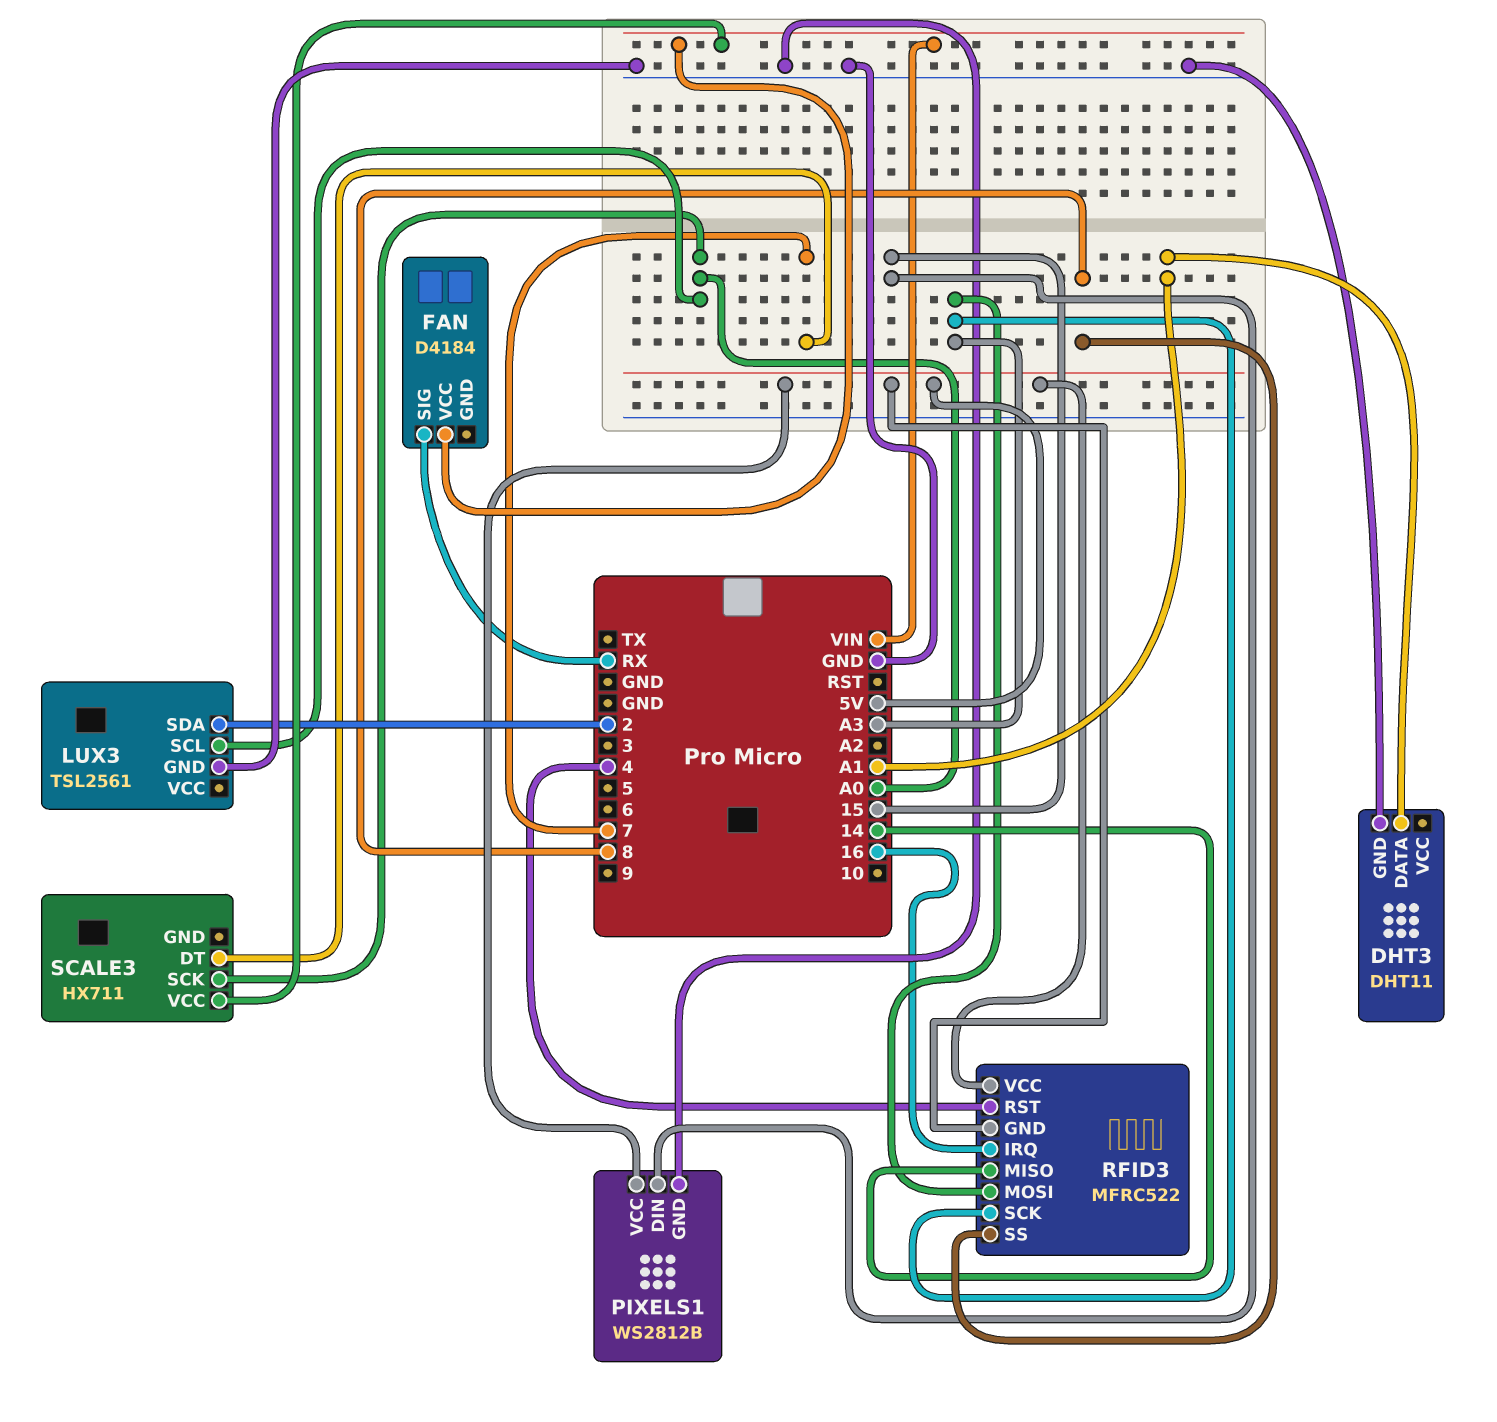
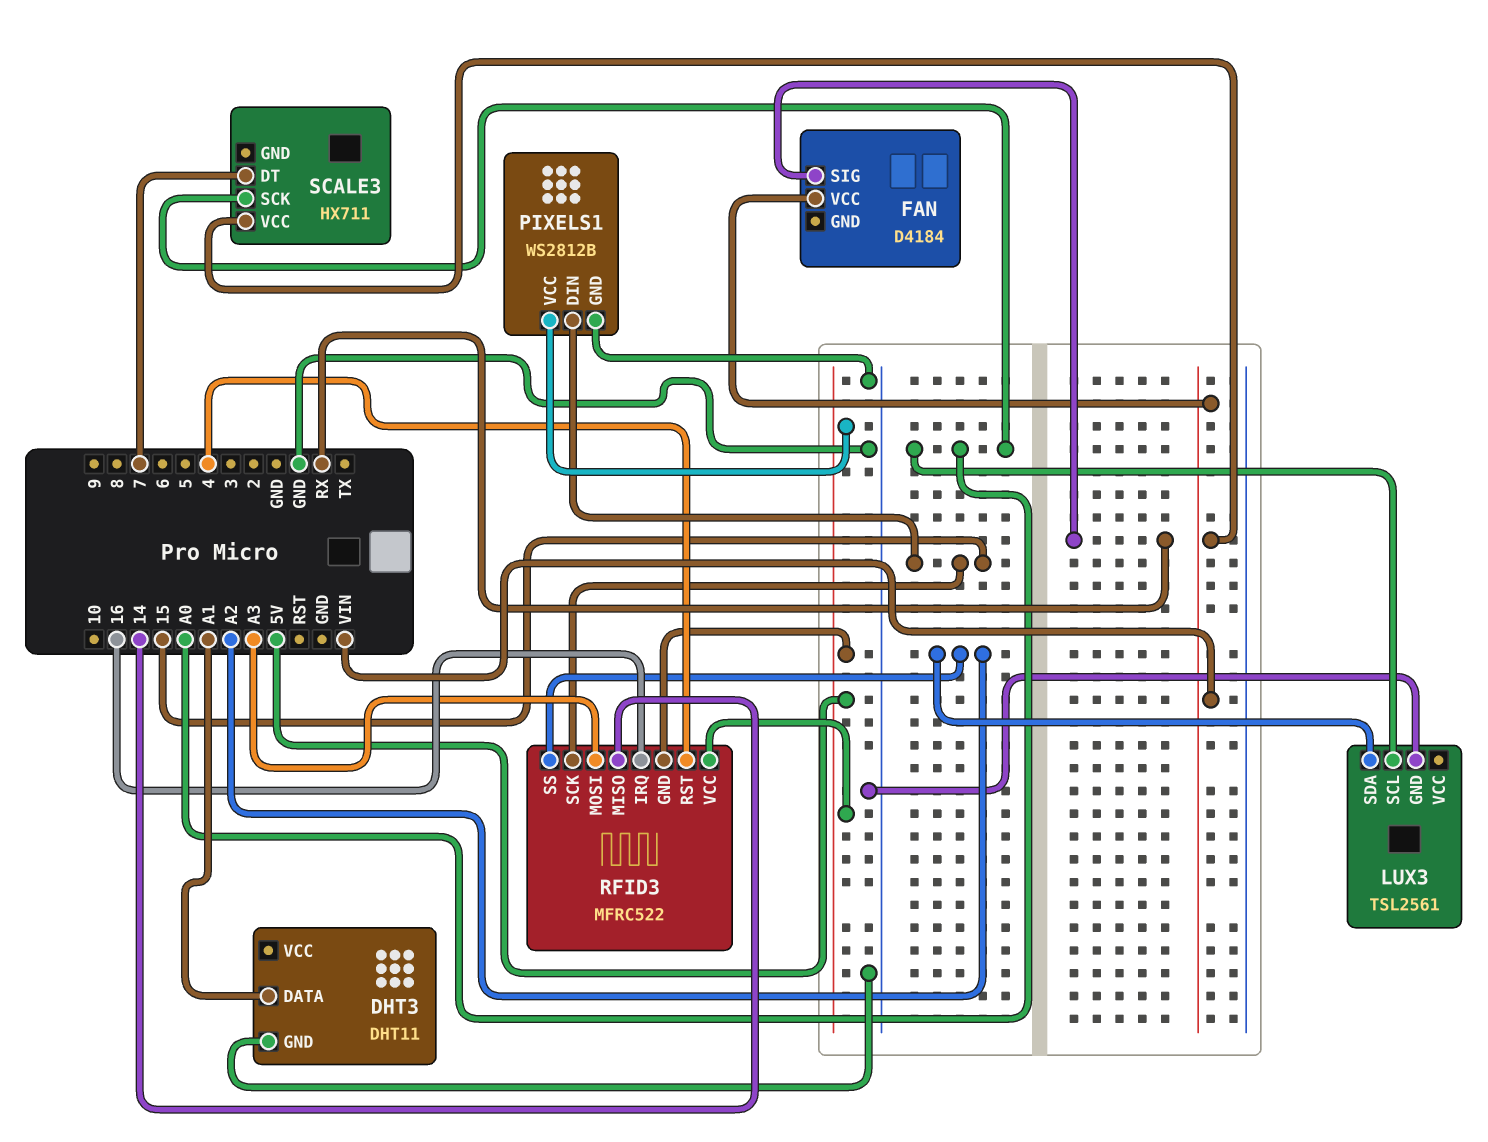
LUX3 pin SDA: 2 -> A2
RFID3 pin SCK: A3 -> 15
RFID3 pin SS: 8 -> A2

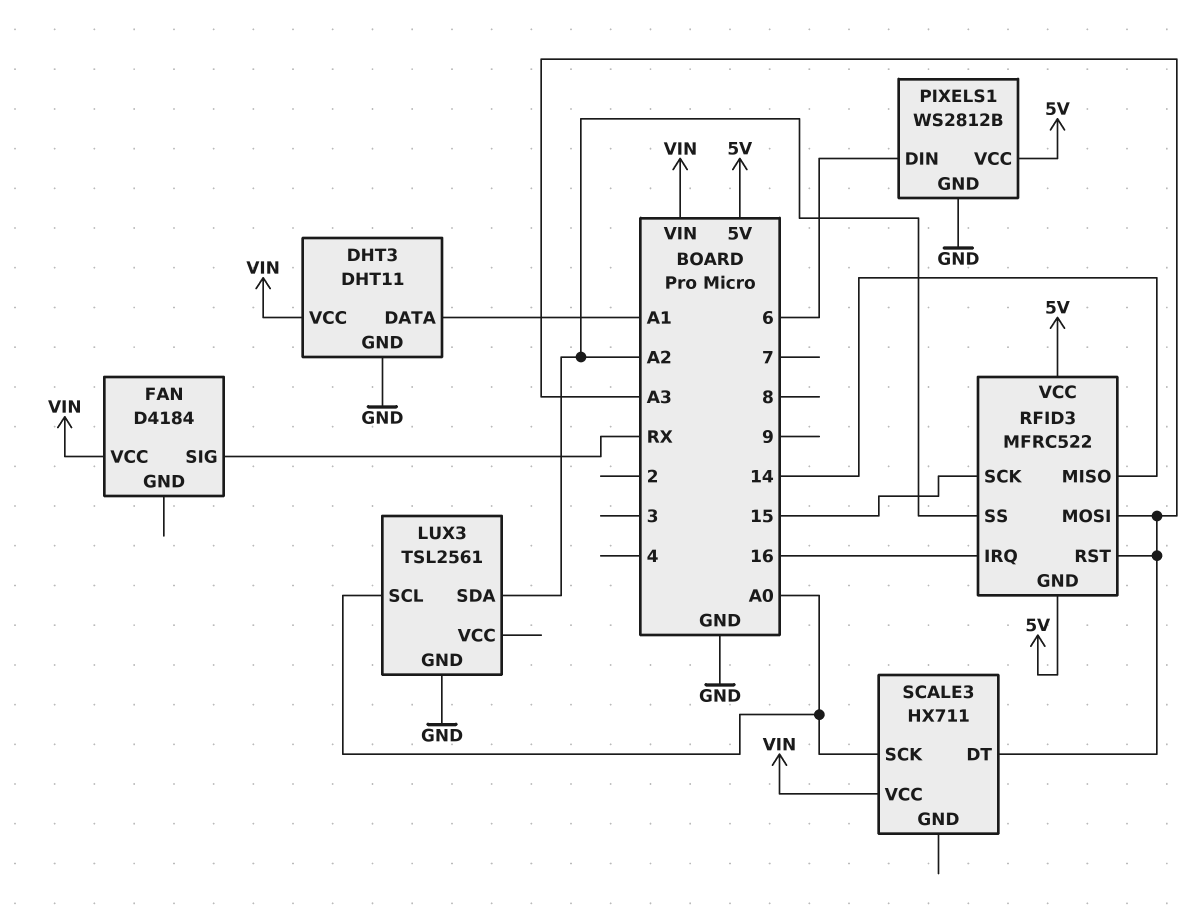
DHT3 pin VCC: none -> VIN
PIXELS1 pin DIN: 15 -> 6
RFID3 pin RST: 4 -> A3
SCALE3 pin DT: 7 -> A3

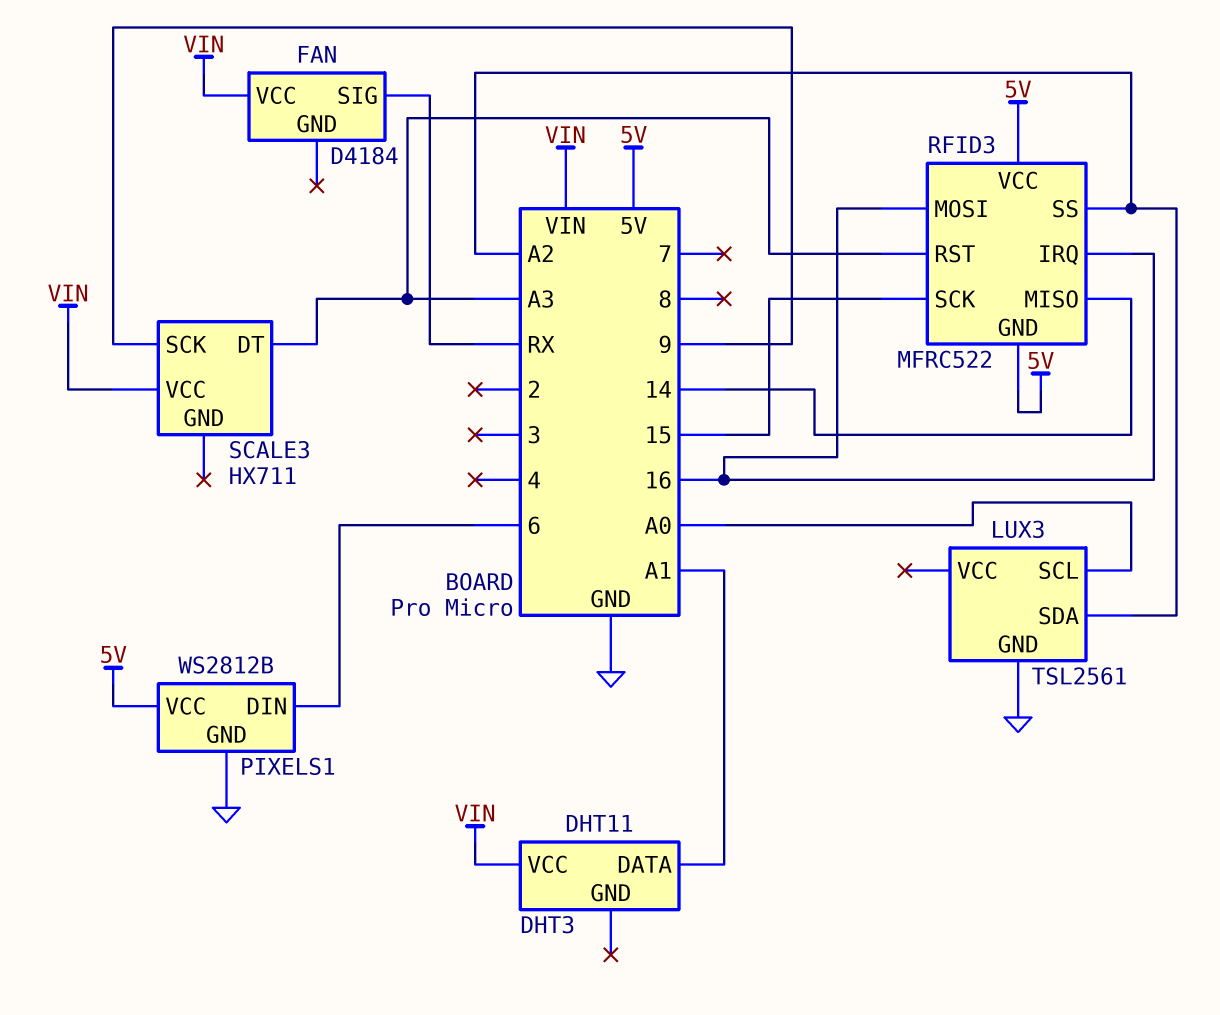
DHT3 pin GND: GND -> none
RFID3 pin MOSI: A3 -> 16
SCALE3 pin SCK: A0 -> 9

